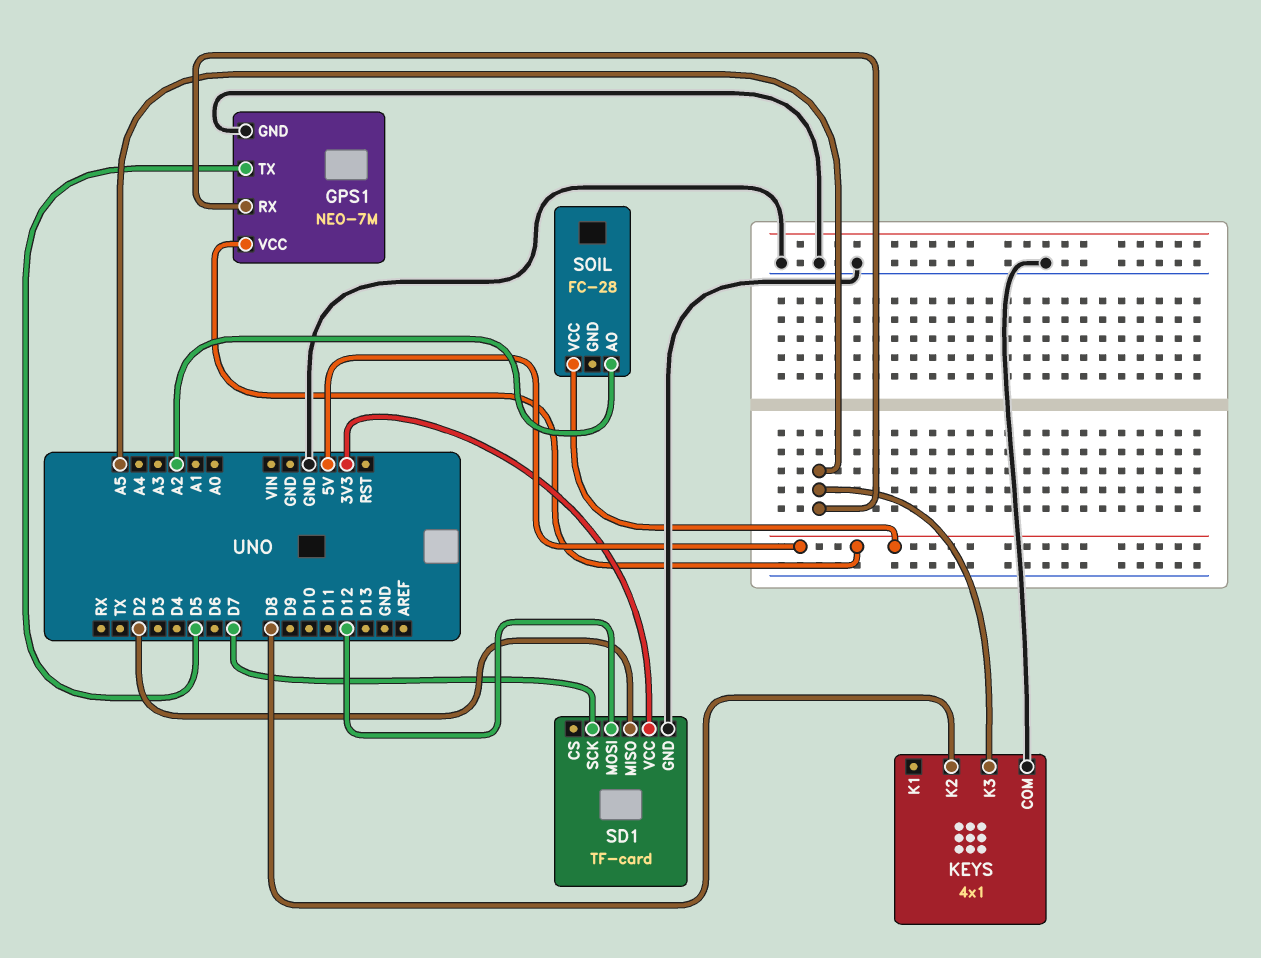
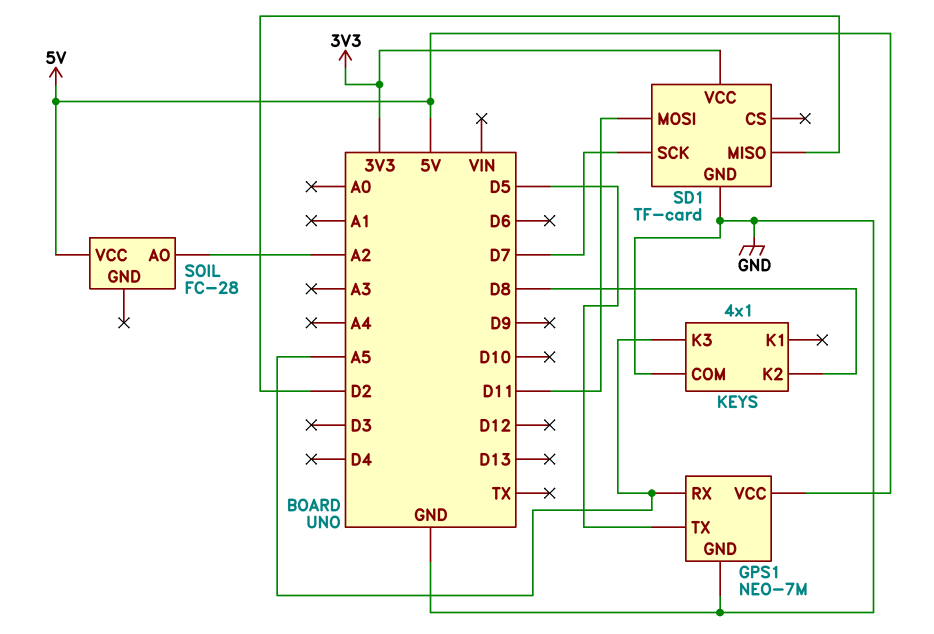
SD1 pin MOSI: D12 -> D11

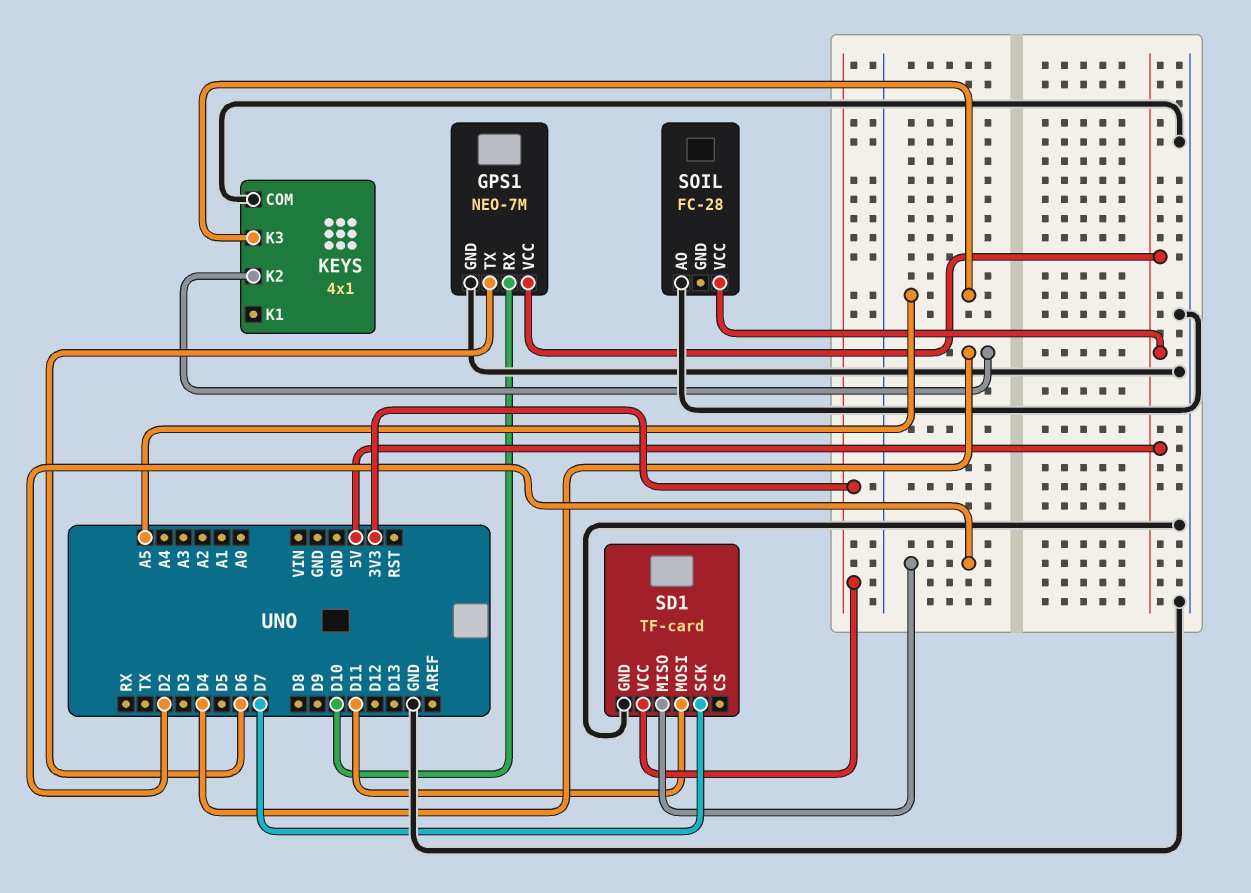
GPS1 pin RX: A5 -> D10
GPS1 pin TX: D5 -> D6
KEYS pin K2: D8 -> D4
SOIL pin AO: A2 -> GND

